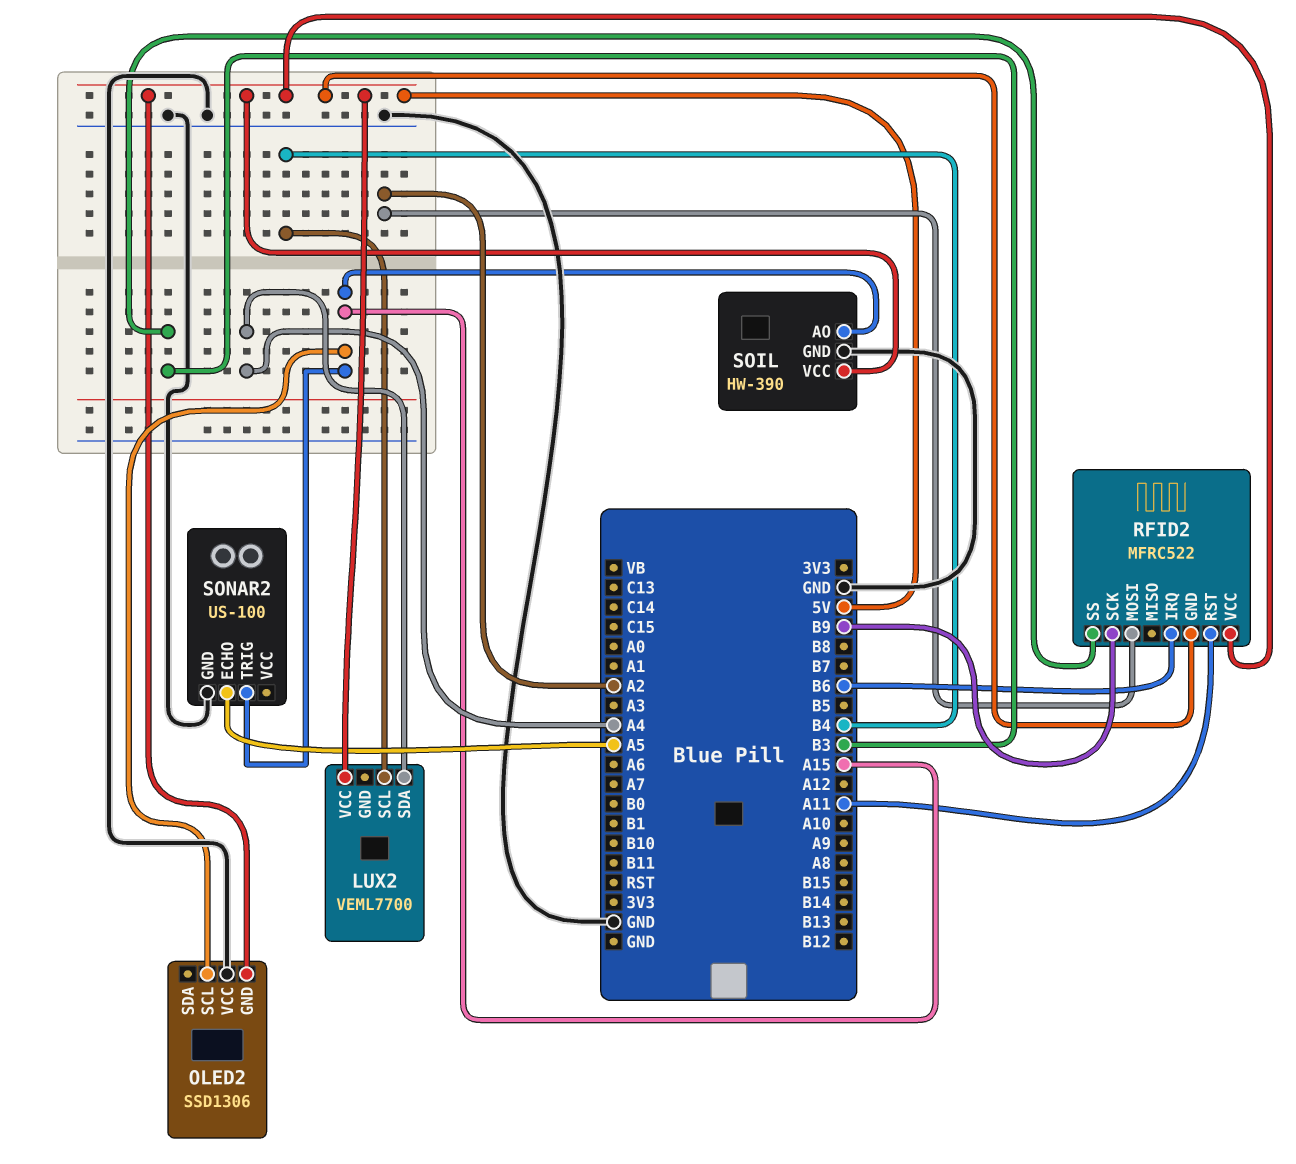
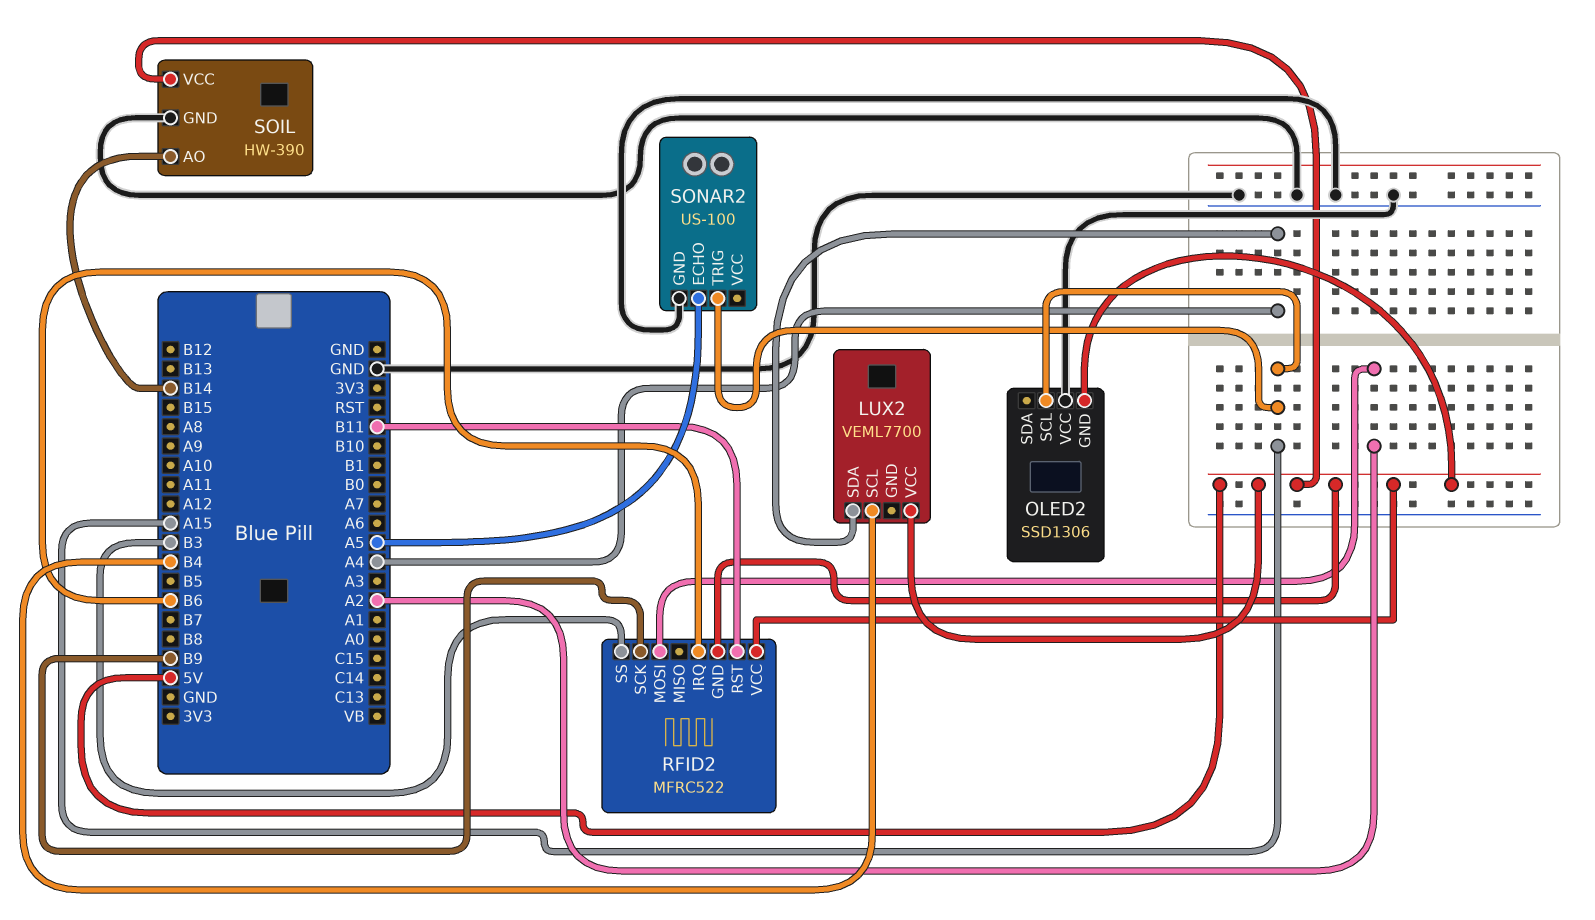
RFID2 pin RST: A11 -> B11
SOIL pin AO: A15 -> B14

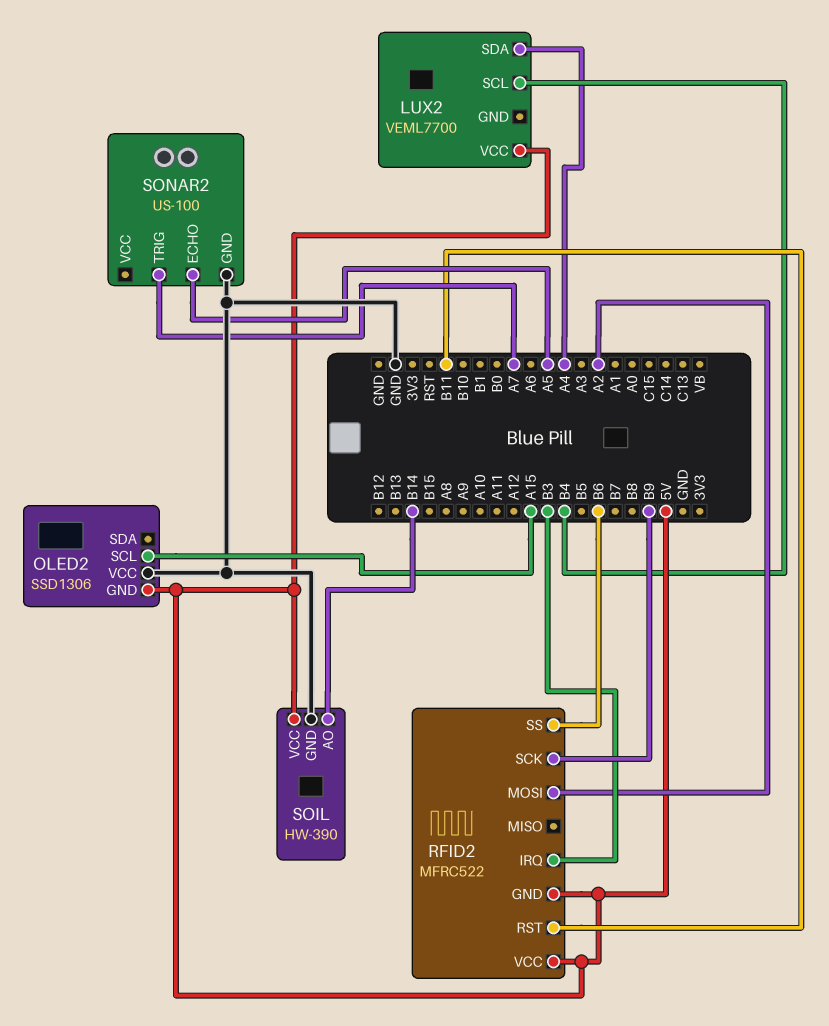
RFID2 pin IRQ: B6 -> B3
RFID2 pin SS: B3 -> B6
SONAR2 pin TRIG: A15 -> A7

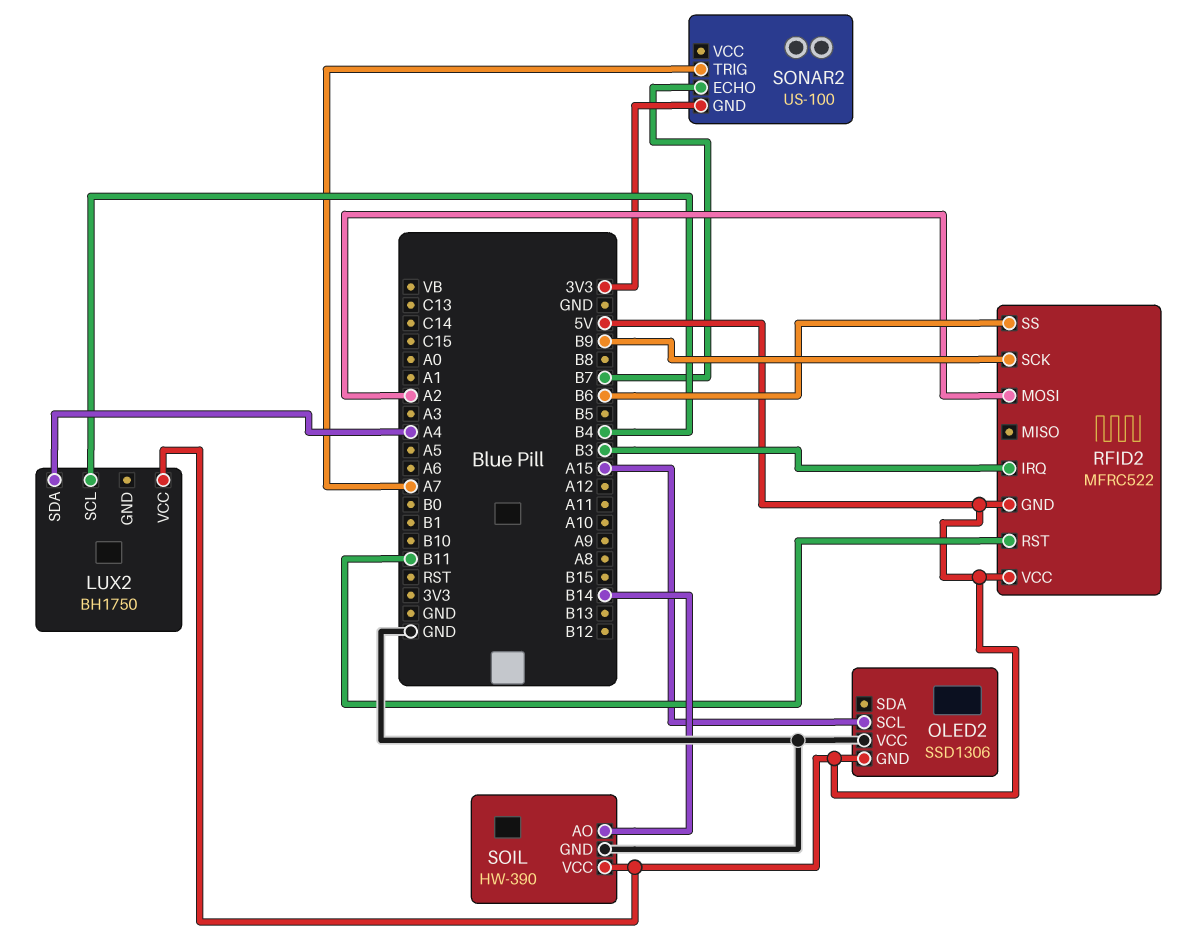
LUX2: VEML7700 -> BH1750
SONAR2 pin ECHO: A5 -> B7
SONAR2 pin GND: GND -> 3V3

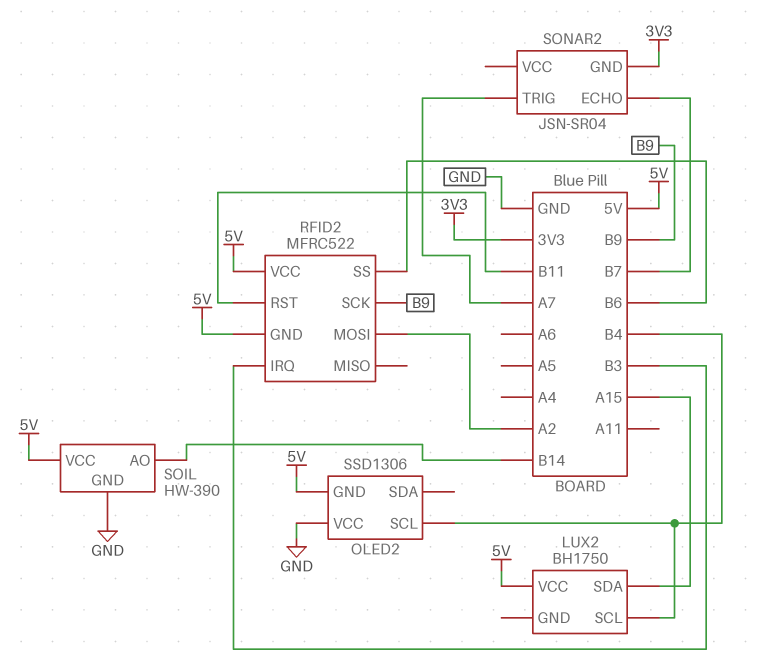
LUX2 pin SDA: A4 -> A15
OLED2 pin SCL: A15 -> B4
SONAR2: US-100 -> JSN-SR04

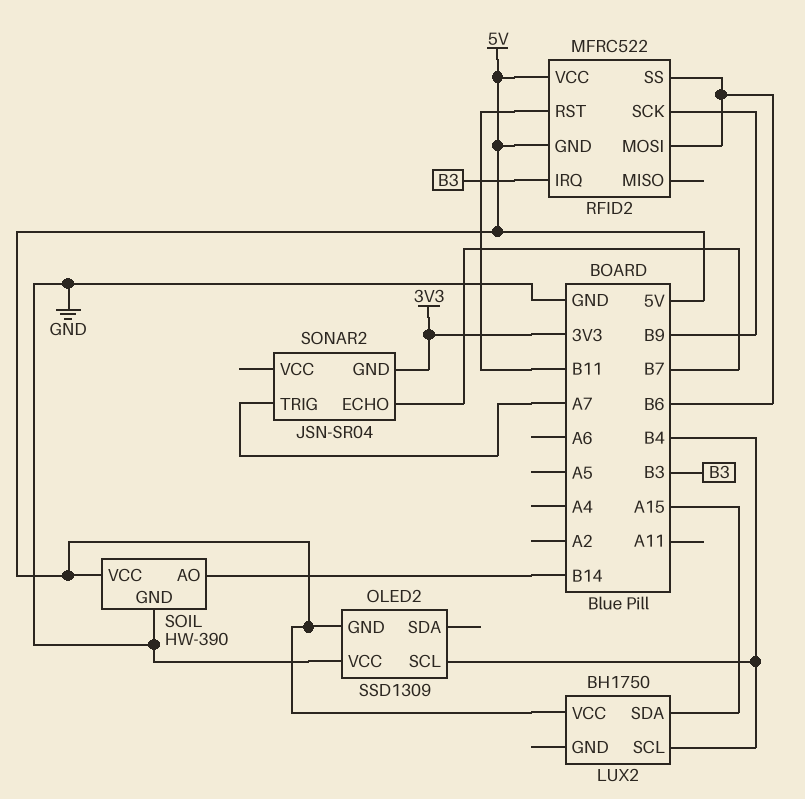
OLED2: SSD1306 -> SSD1309
RFID2 pin MOSI: A2 -> B6

